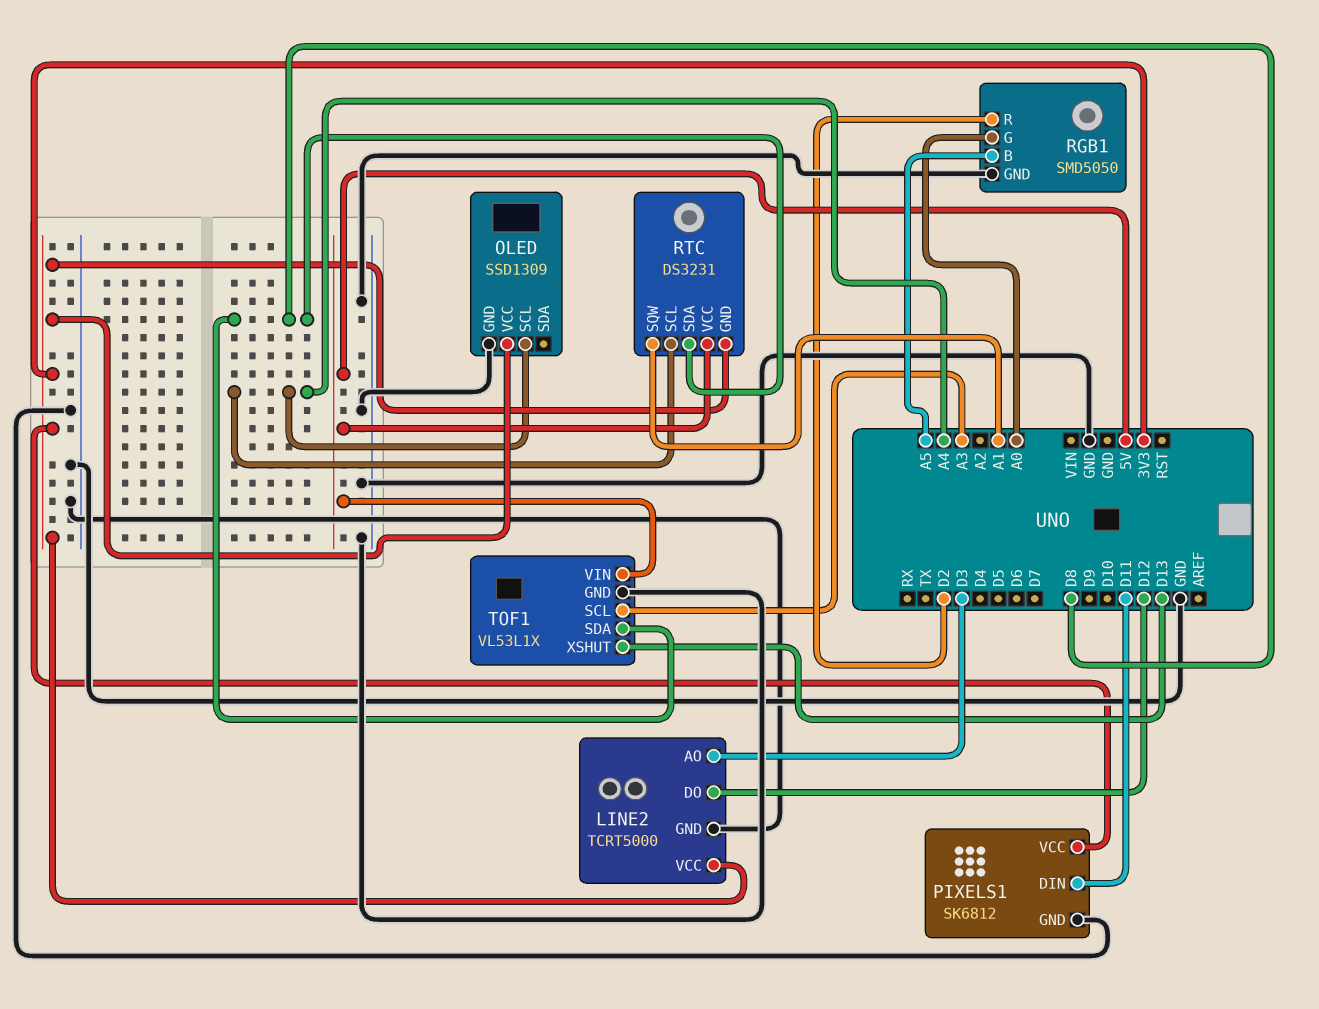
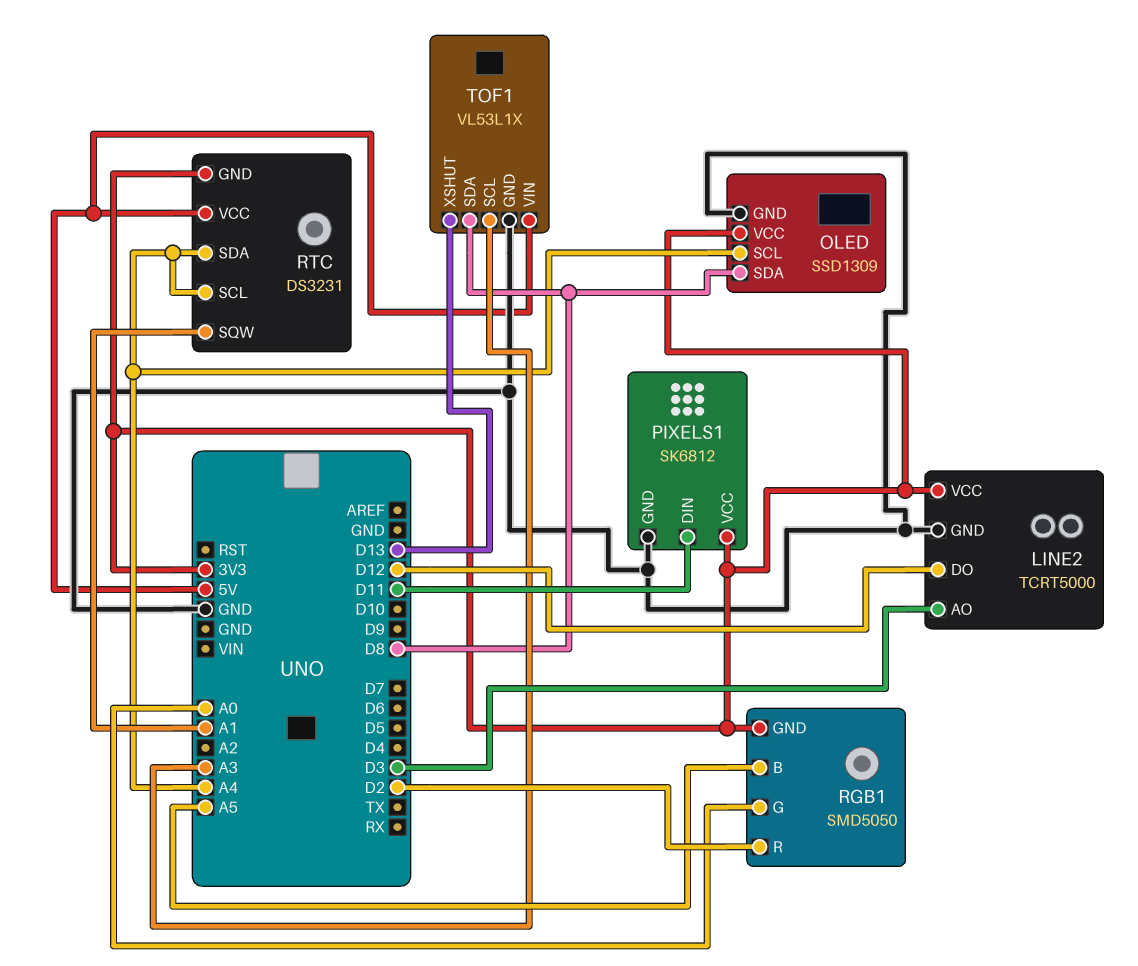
OLED pin SDA: none -> D8
RGB1 pin GND: GND -> 3V3
RTC pin SDA: D8 -> A4

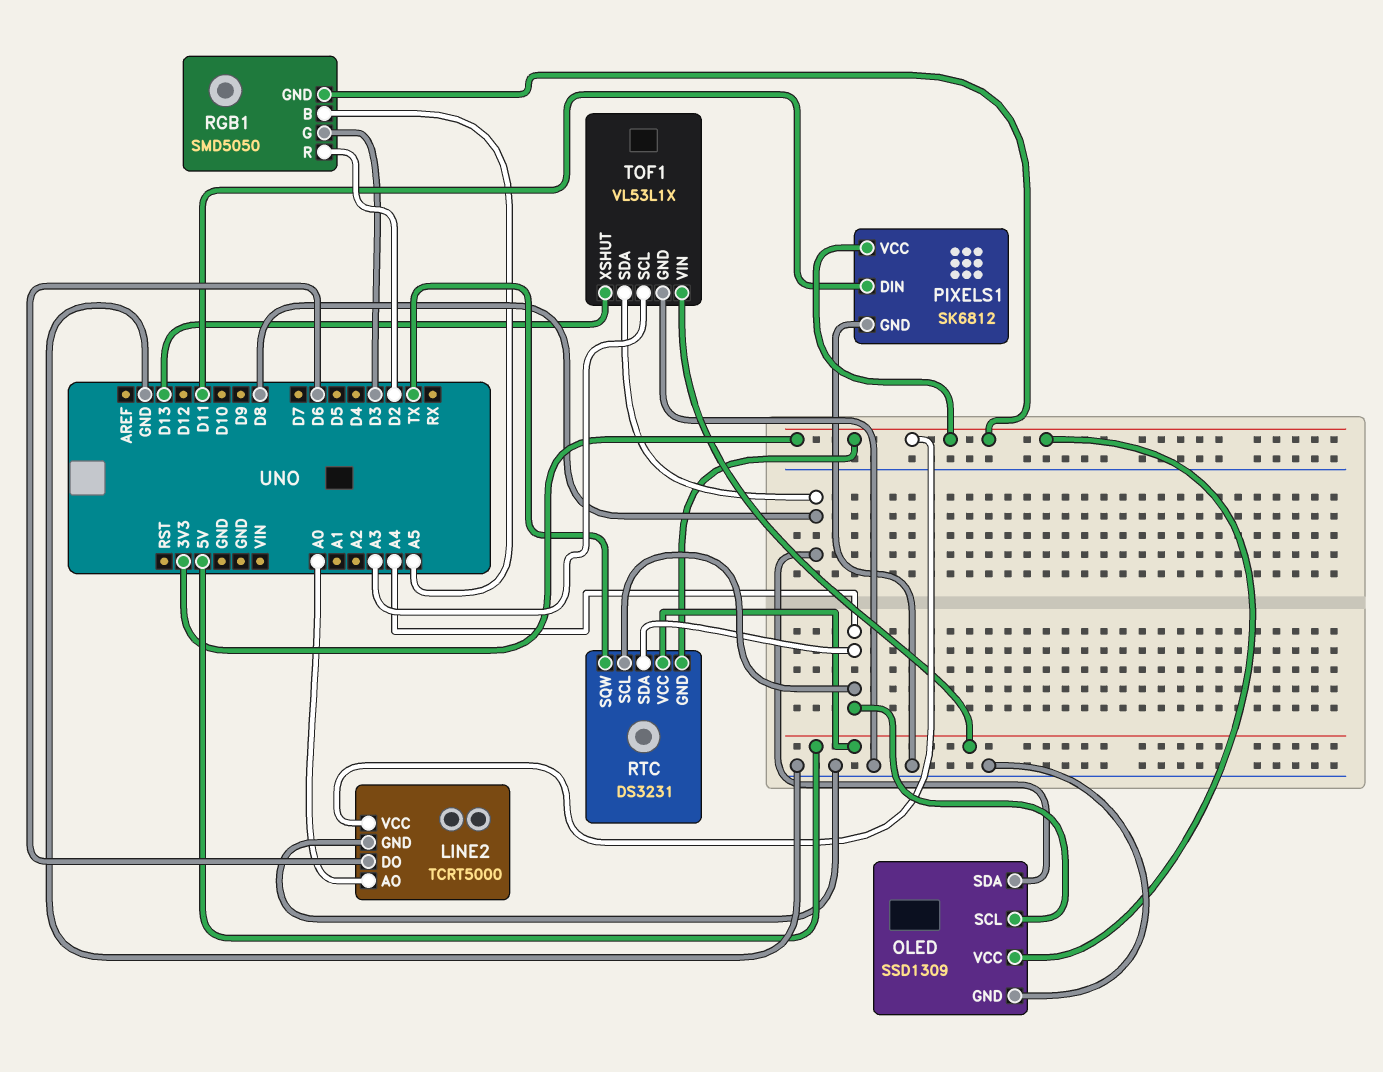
LINE2 pin AO: D3 -> A0
LINE2 pin DO: D12 -> D6
RGB1 pin G: A0 -> D3
RTC pin SQW: A1 -> TX

